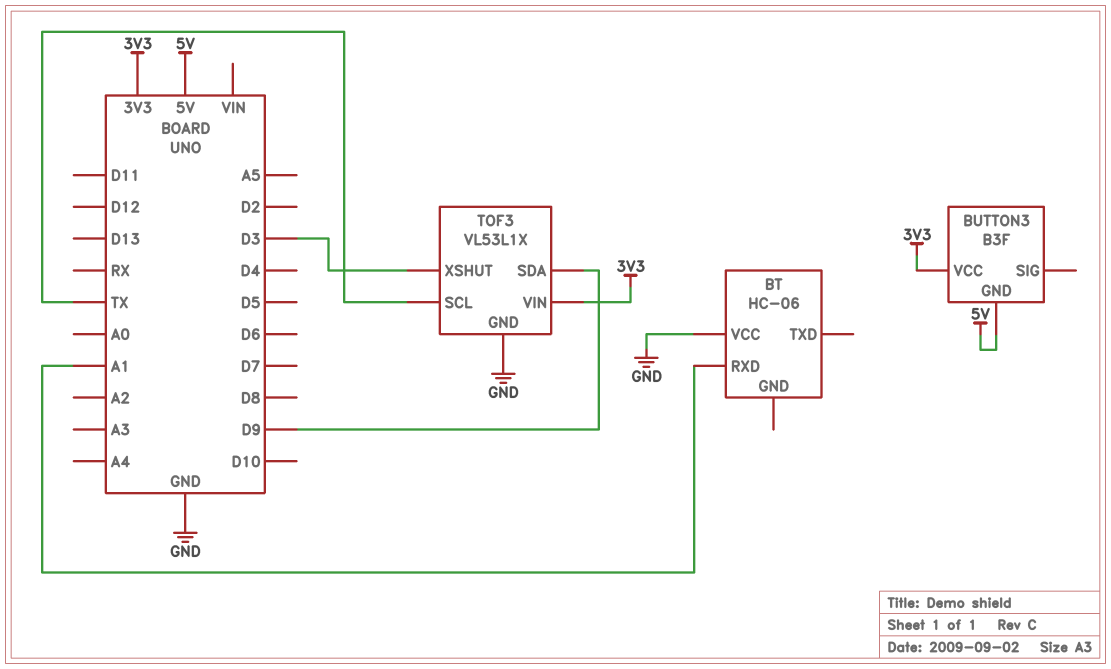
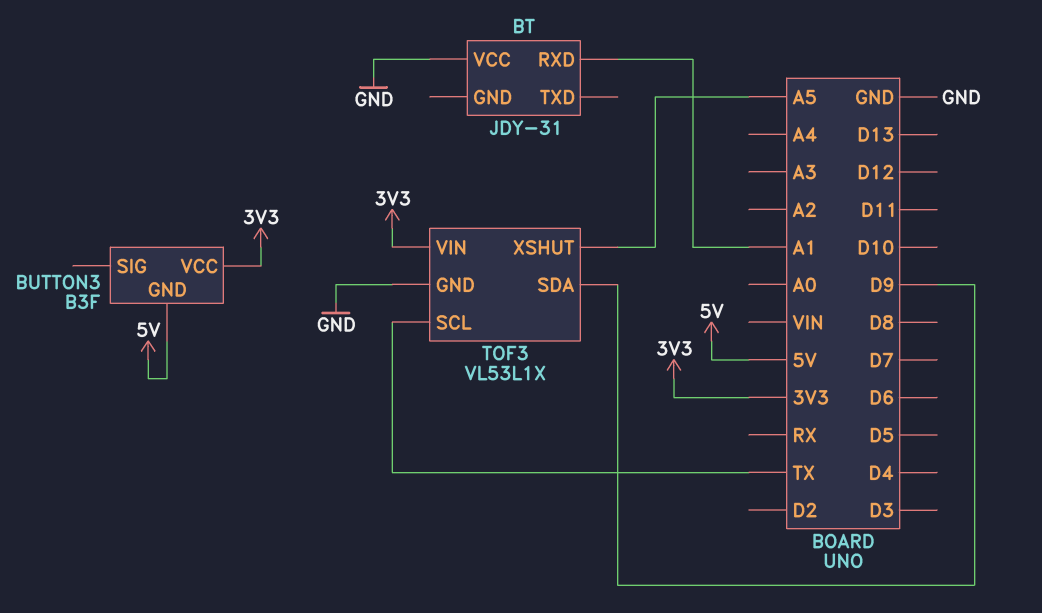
BT: HC-06 -> JDY-31
TOF3 pin XSHUT: D3 -> A5

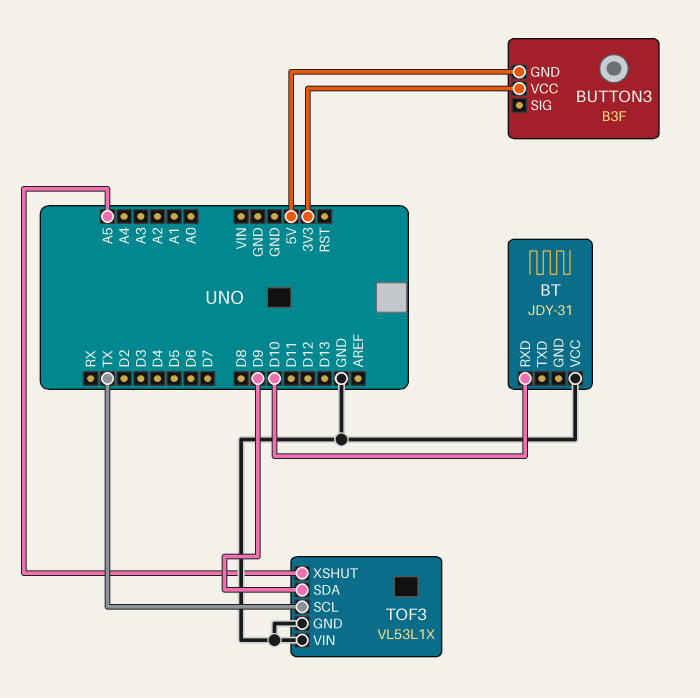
BT pin RXD: A1 -> D10
TOF3 pin VIN: 3V3 -> GND

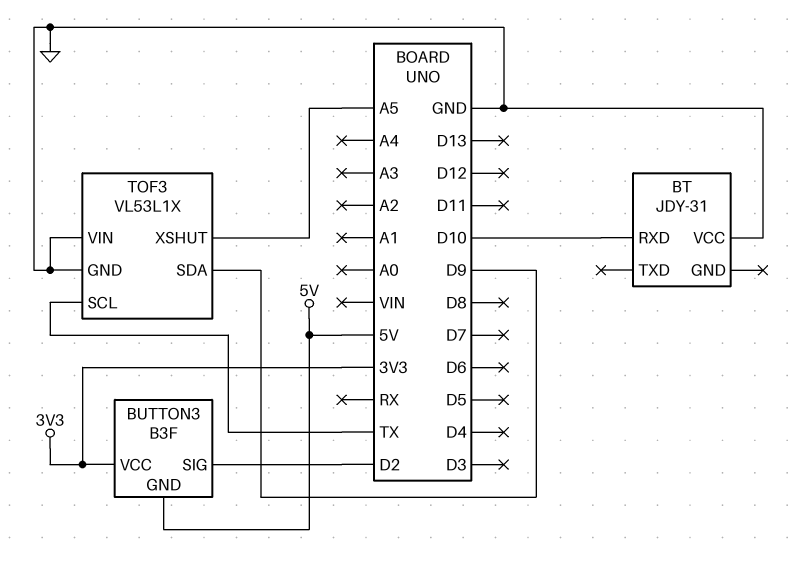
BUTTON3 pin SIG: none -> D2

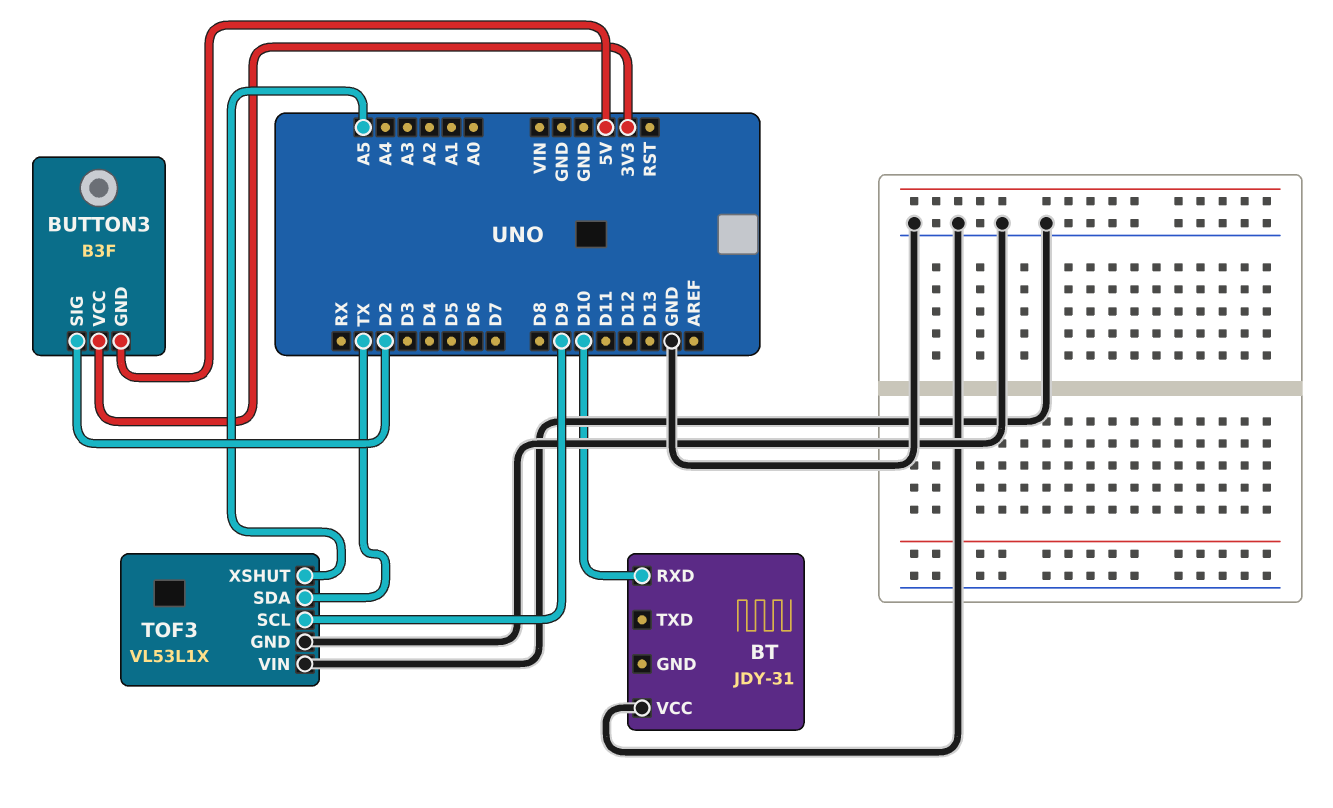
TOF3 pin SCL: TX -> D9
TOF3 pin SDA: D9 -> TX

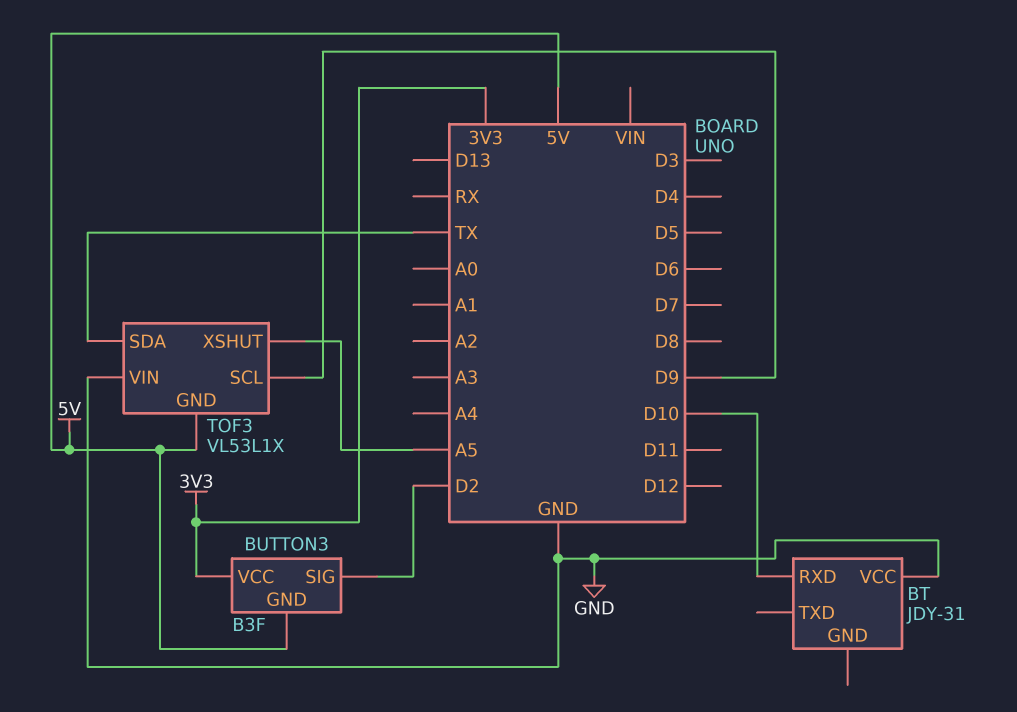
TOF3 pin GND: GND -> 5V

